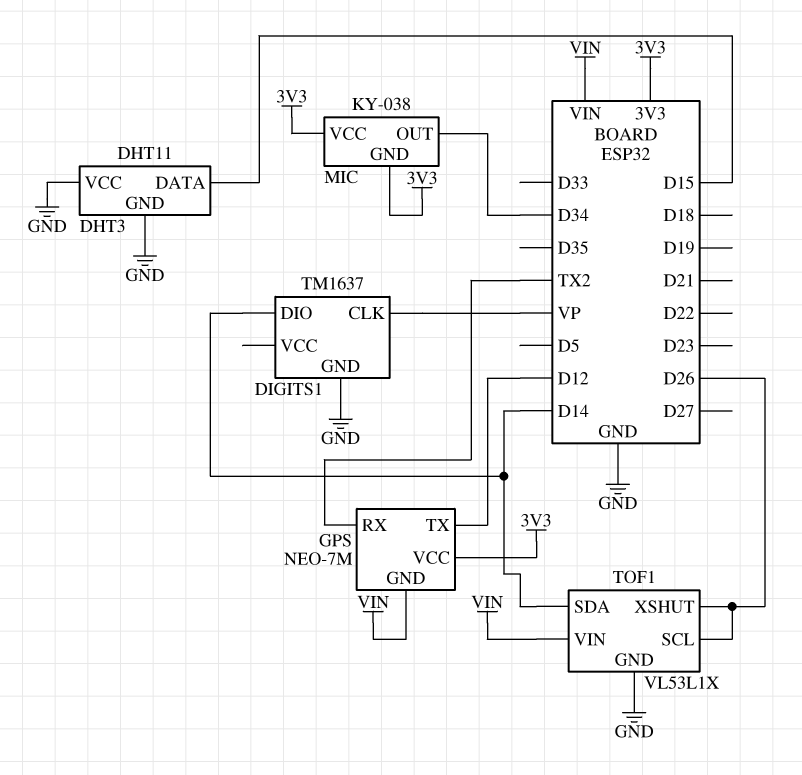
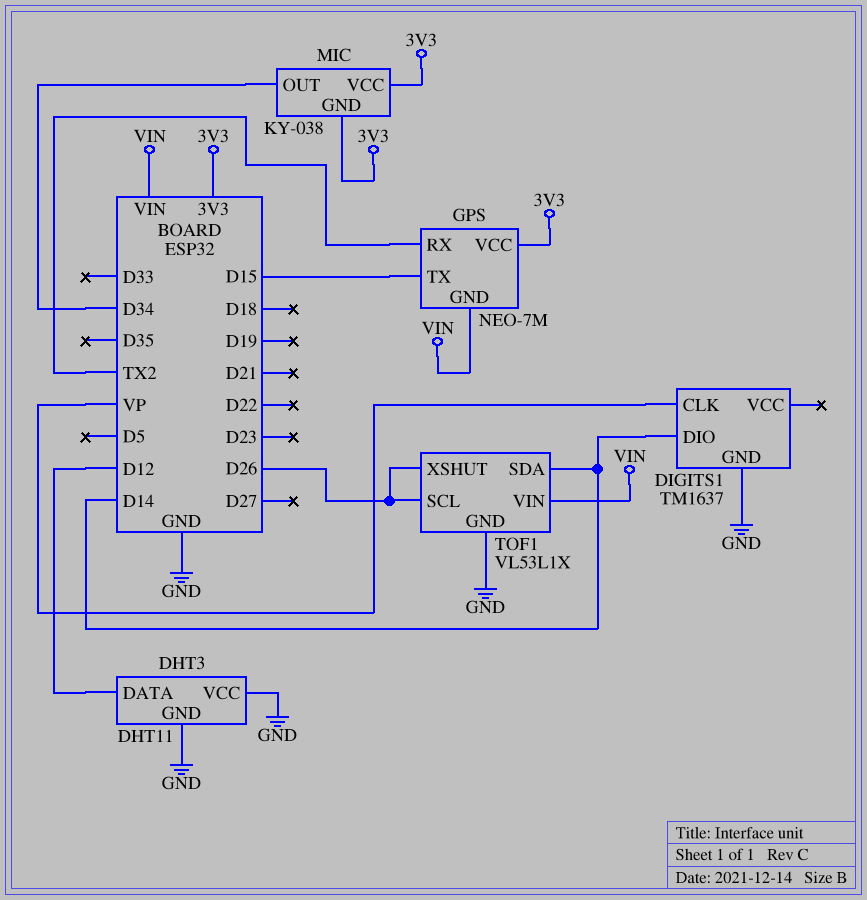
DHT3 pin DATA: D15 -> D12
GPS pin TX: D12 -> D15

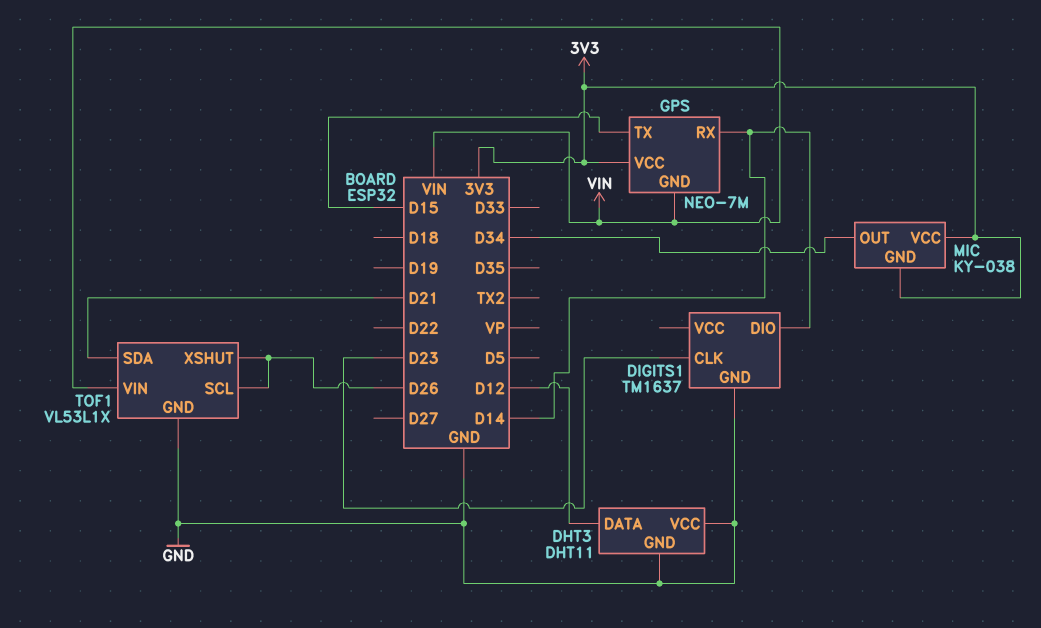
DIGITS1 pin CLK: VP -> D23
GPS pin RX: TX2 -> D14
TOF1 pin SDA: D14 -> D21

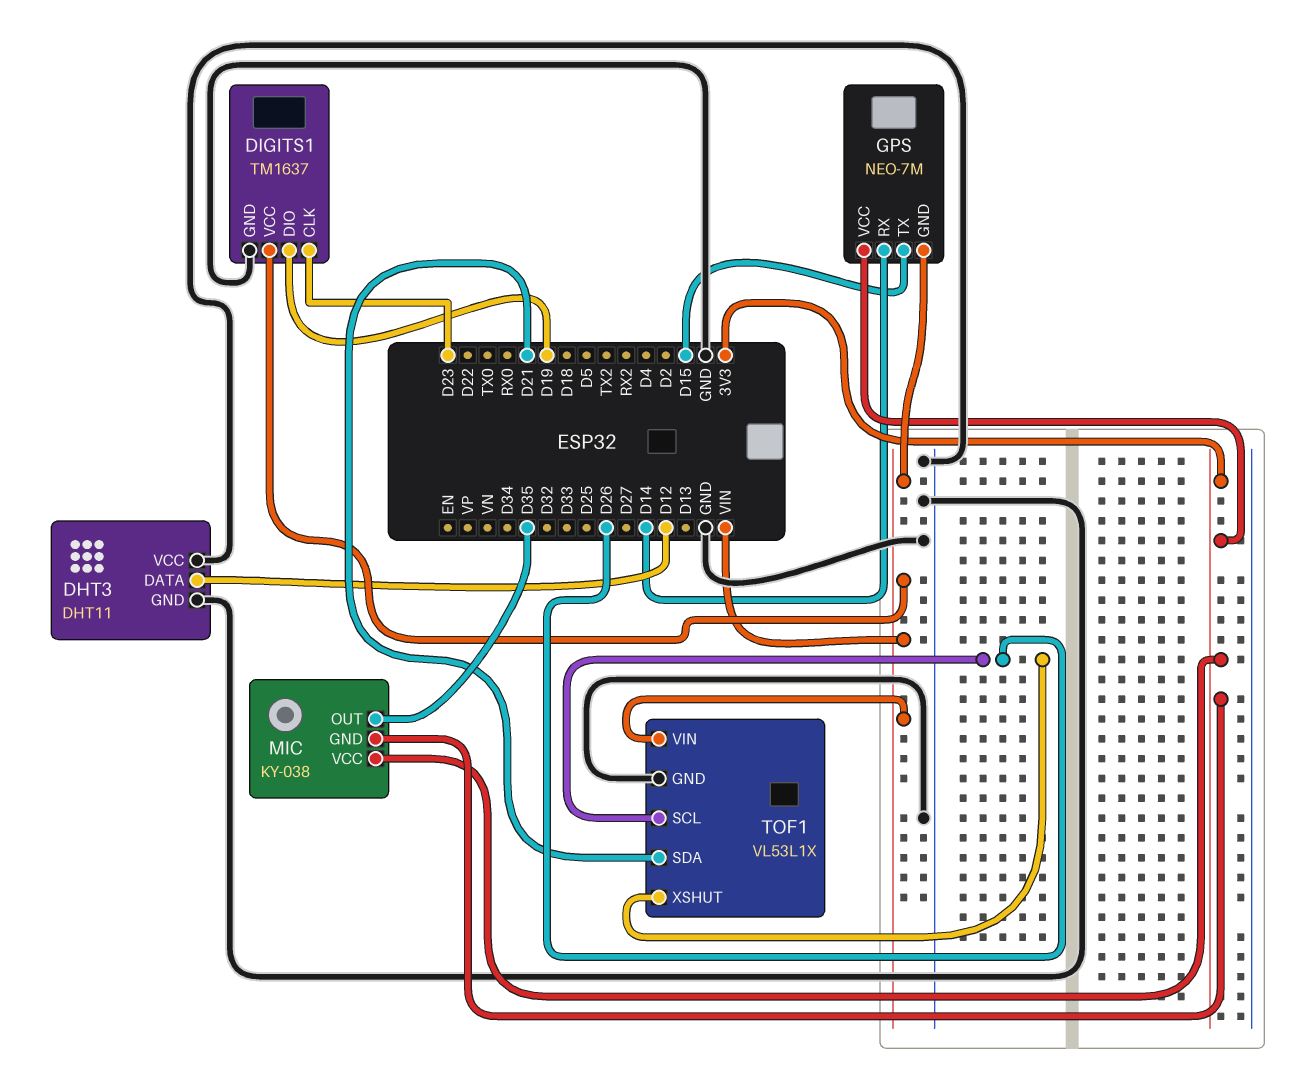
DIGITS1 pin DIO: D14 -> D19
DIGITS1 pin VCC: none -> VIN
MIC pin OUT: D34 -> D35

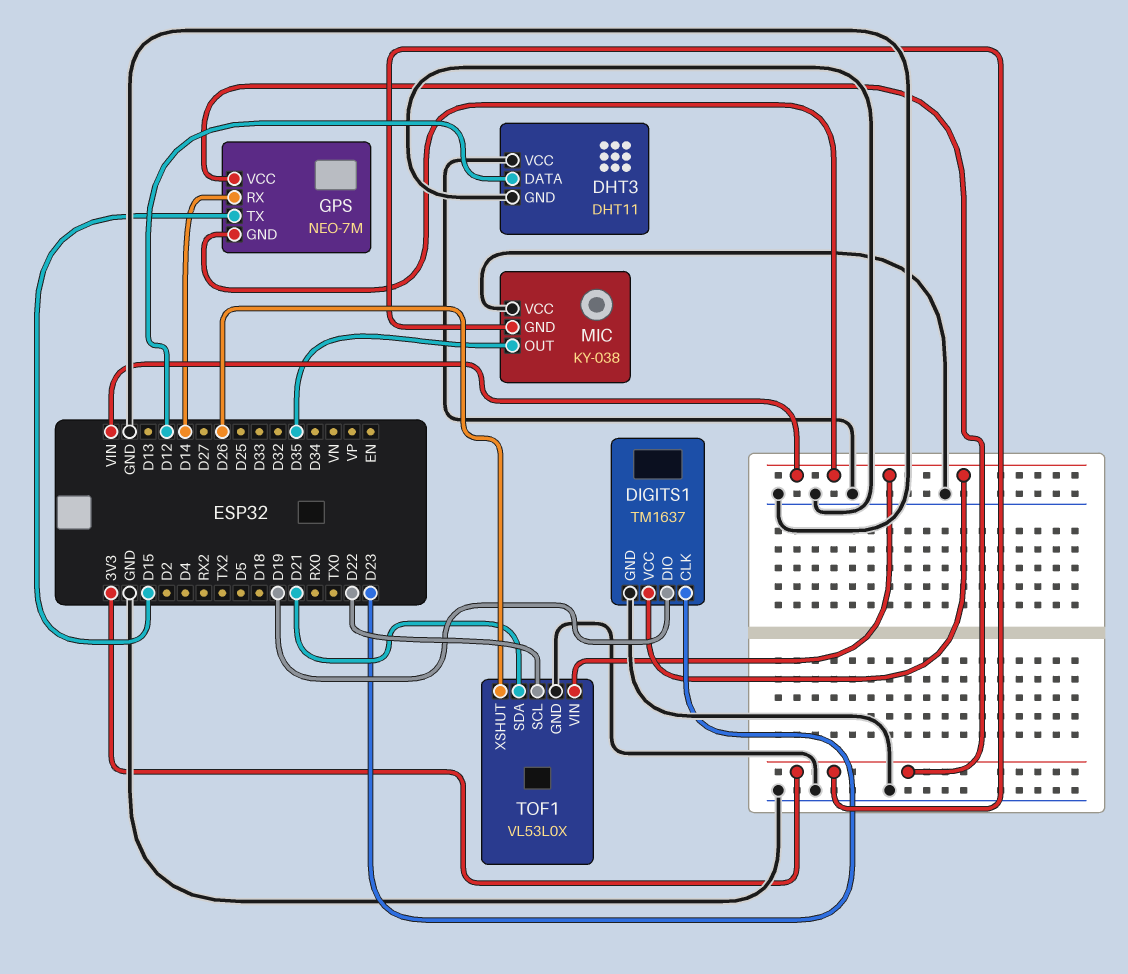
MIC pin VCC: 3V3 -> GND
TOF1: VL53L1X -> VL53L0X
TOF1 pin SCL: D26 -> D22

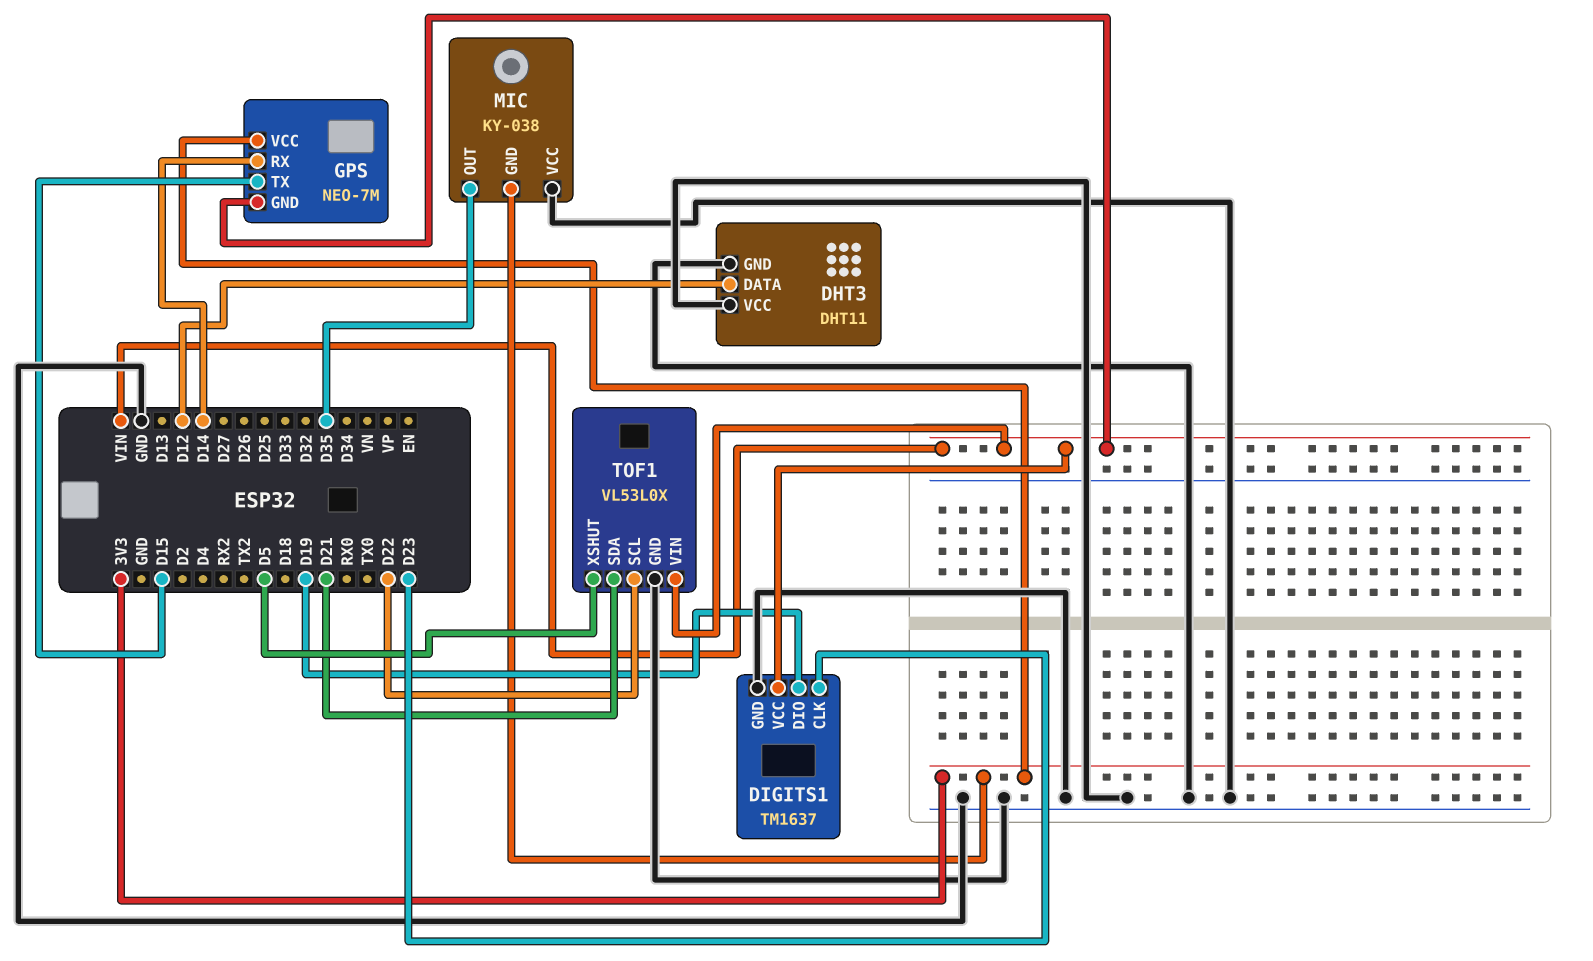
TOF1 pin XSHUT: D26 -> D5

